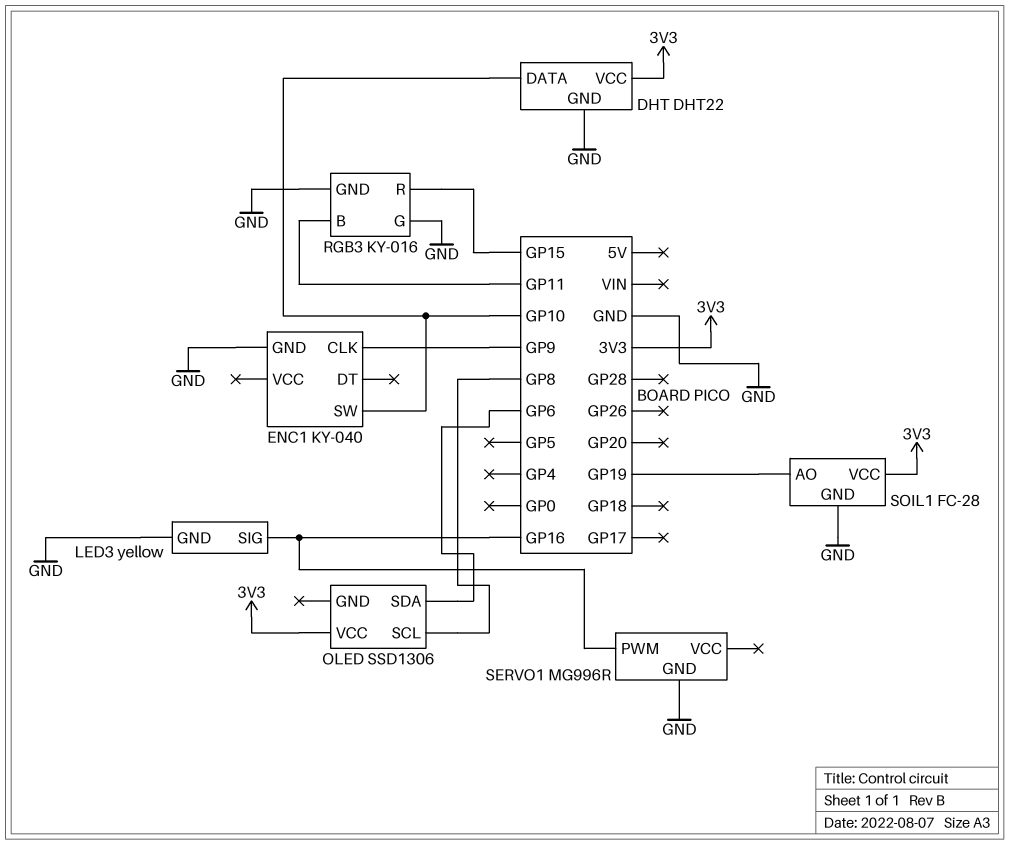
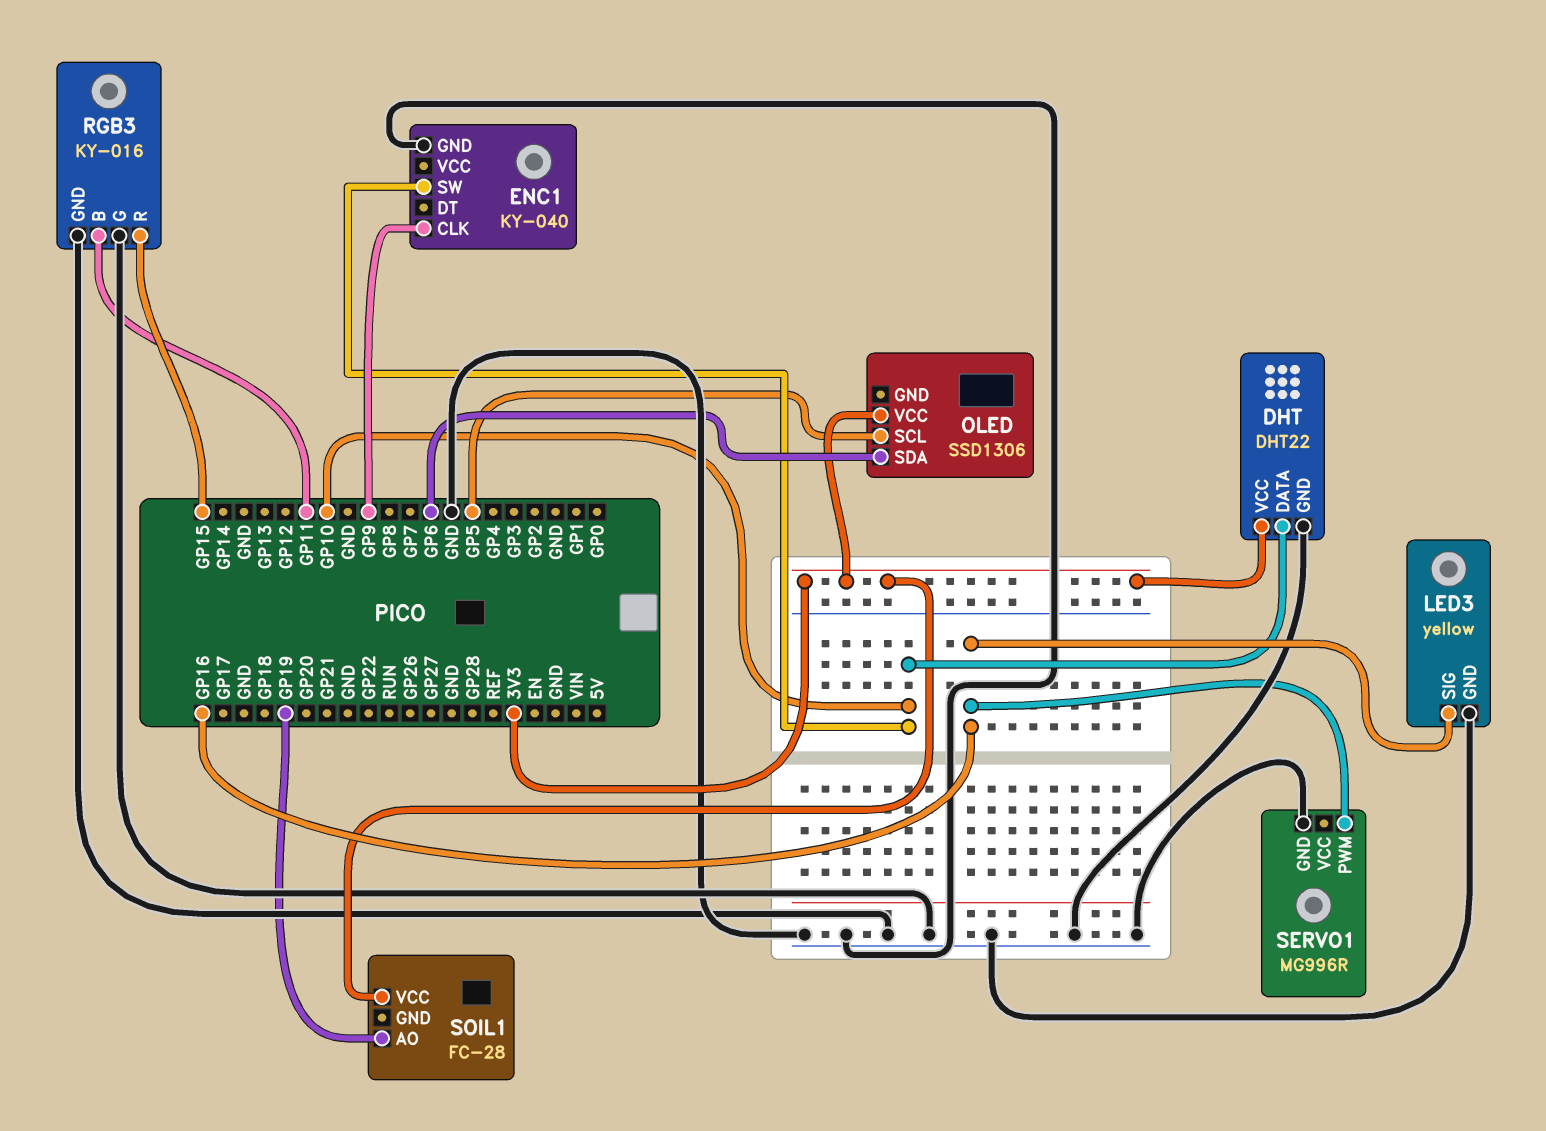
OLED pin SCL: GP8 -> GP5
SOIL1 pin GND: GND -> none

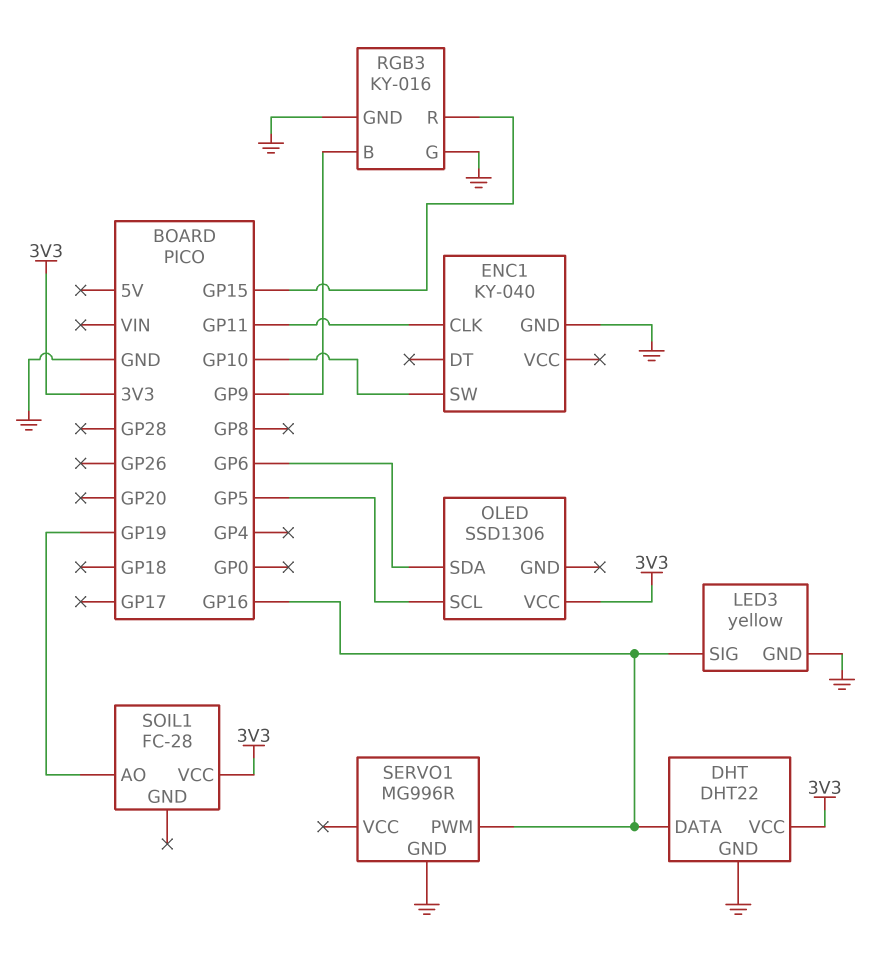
DHT pin DATA: GP10 -> GP16
ENC1 pin CLK: GP9 -> GP11
RGB3 pin B: GP11 -> GP9

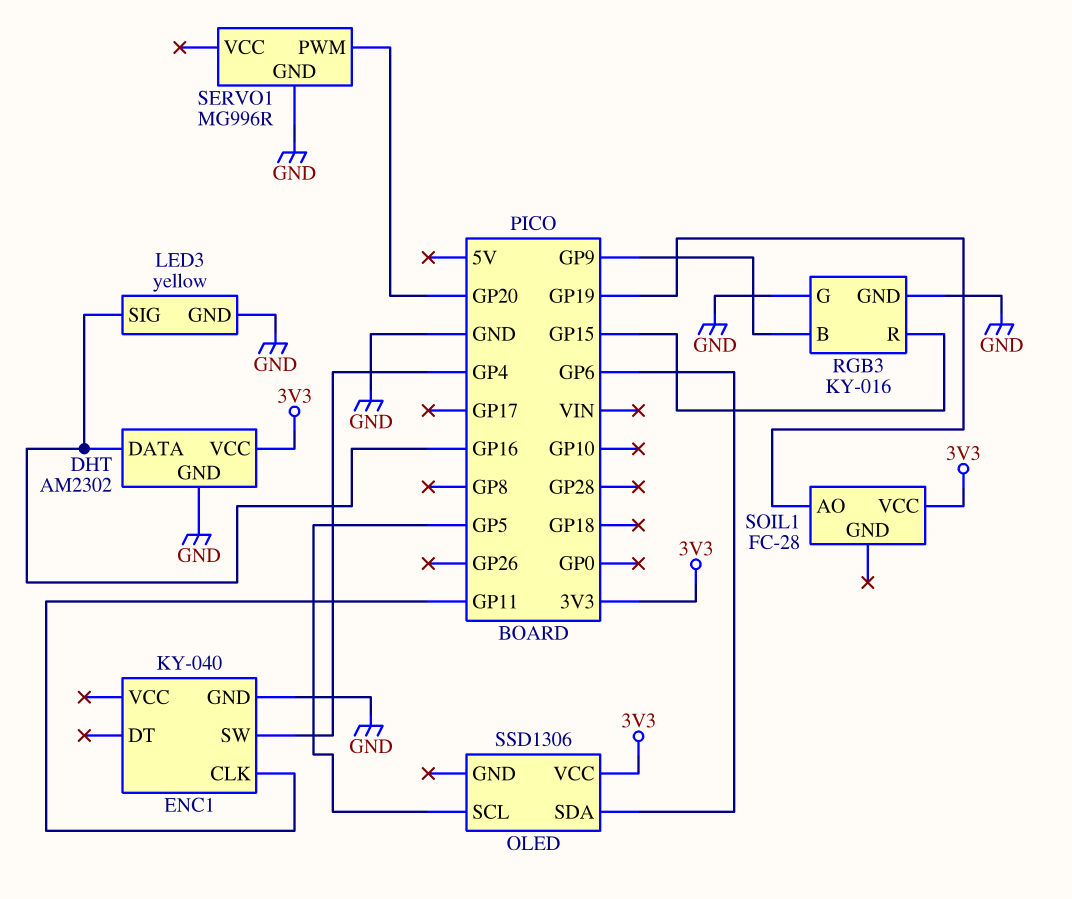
DHT: DHT22 -> AM2302
ENC1 pin SW: GP10 -> GP4
SERVO1 pin PWM: GP16 -> GP20

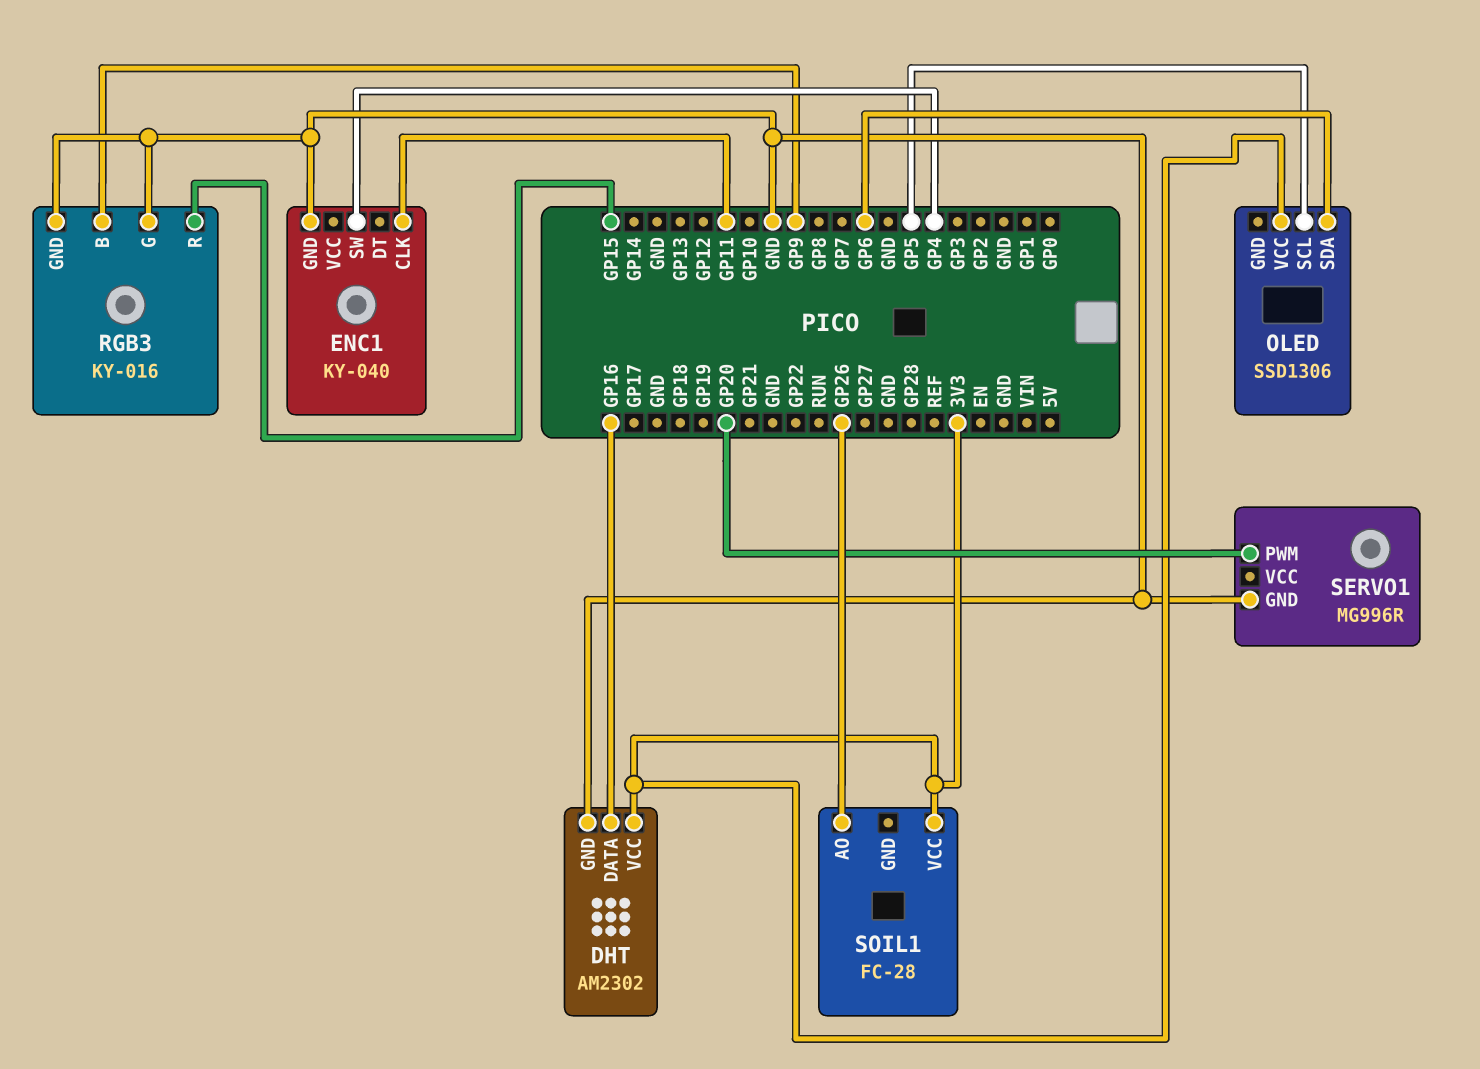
LED3: yellow -> none
LED3 pin GND: GND -> none
LED3 pin SIG: GP16 -> none
SOIL1 pin AO: GP19 -> GP26

